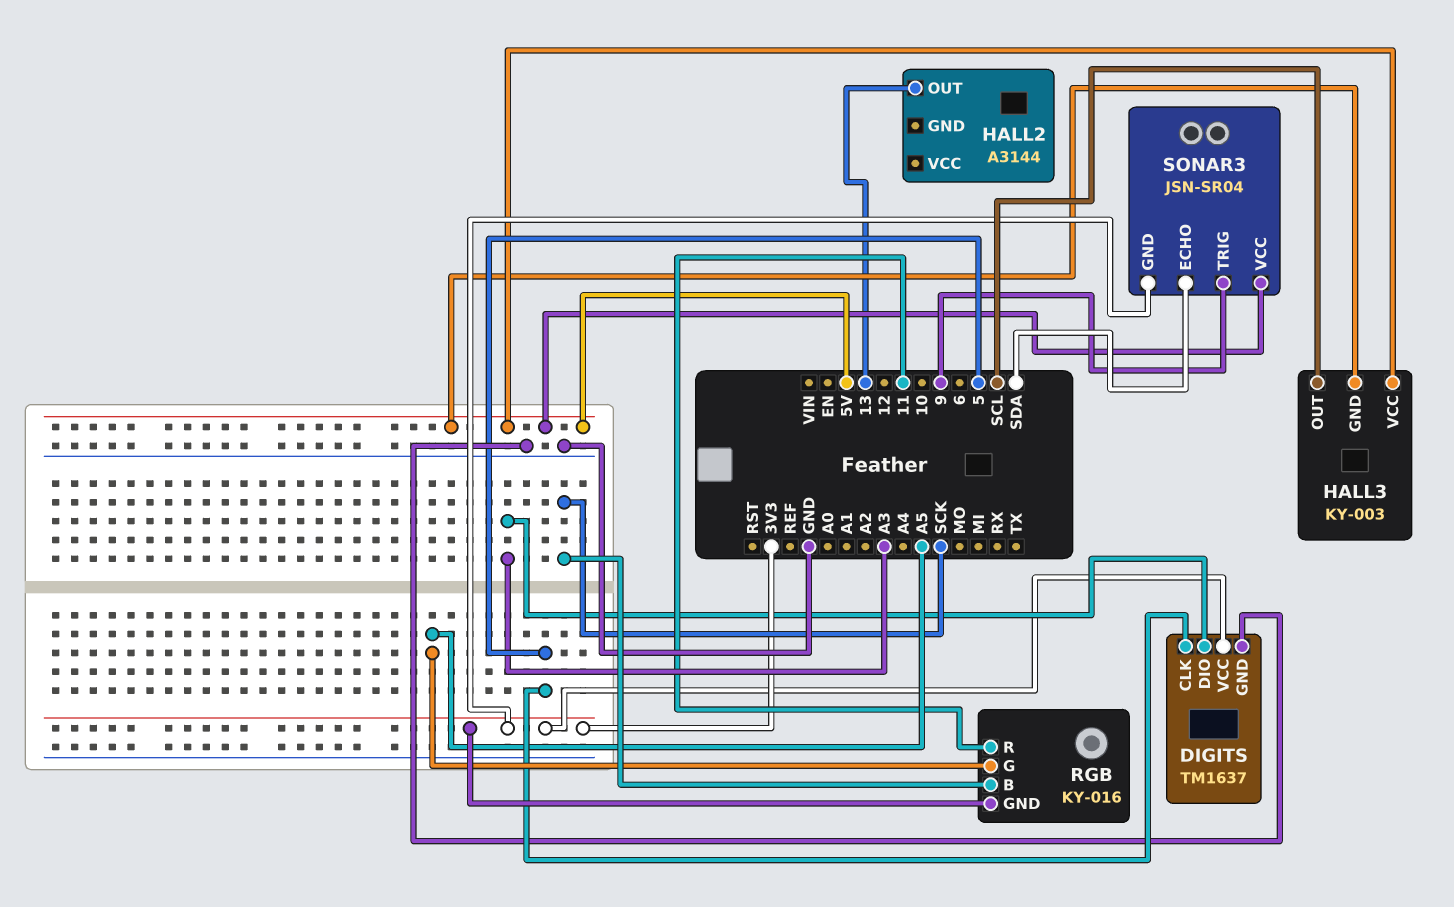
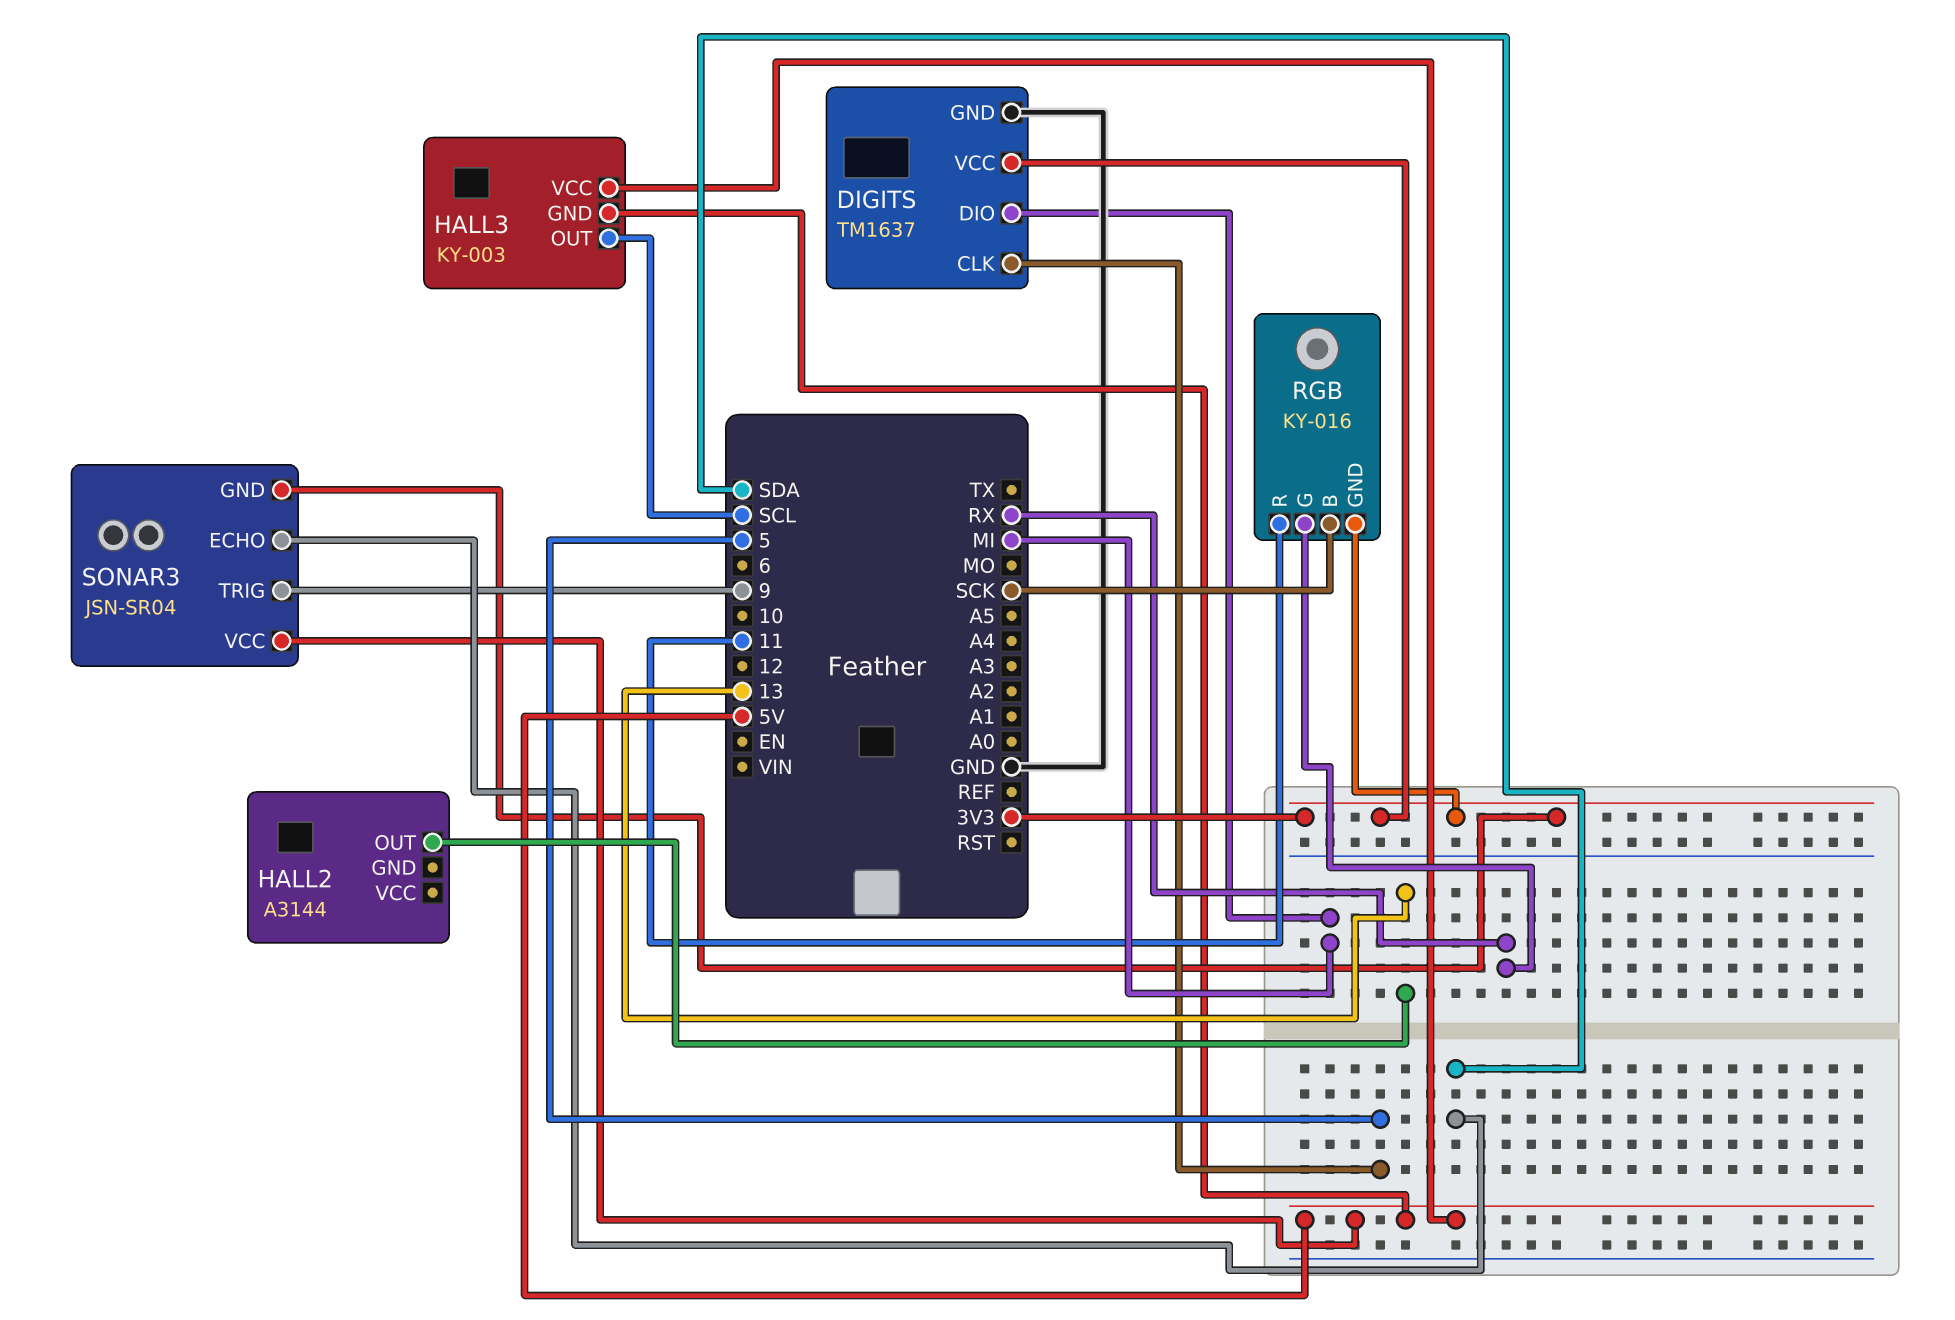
DIGITS pin DIO: A3 -> MI
RGB pin G: A5 -> RX

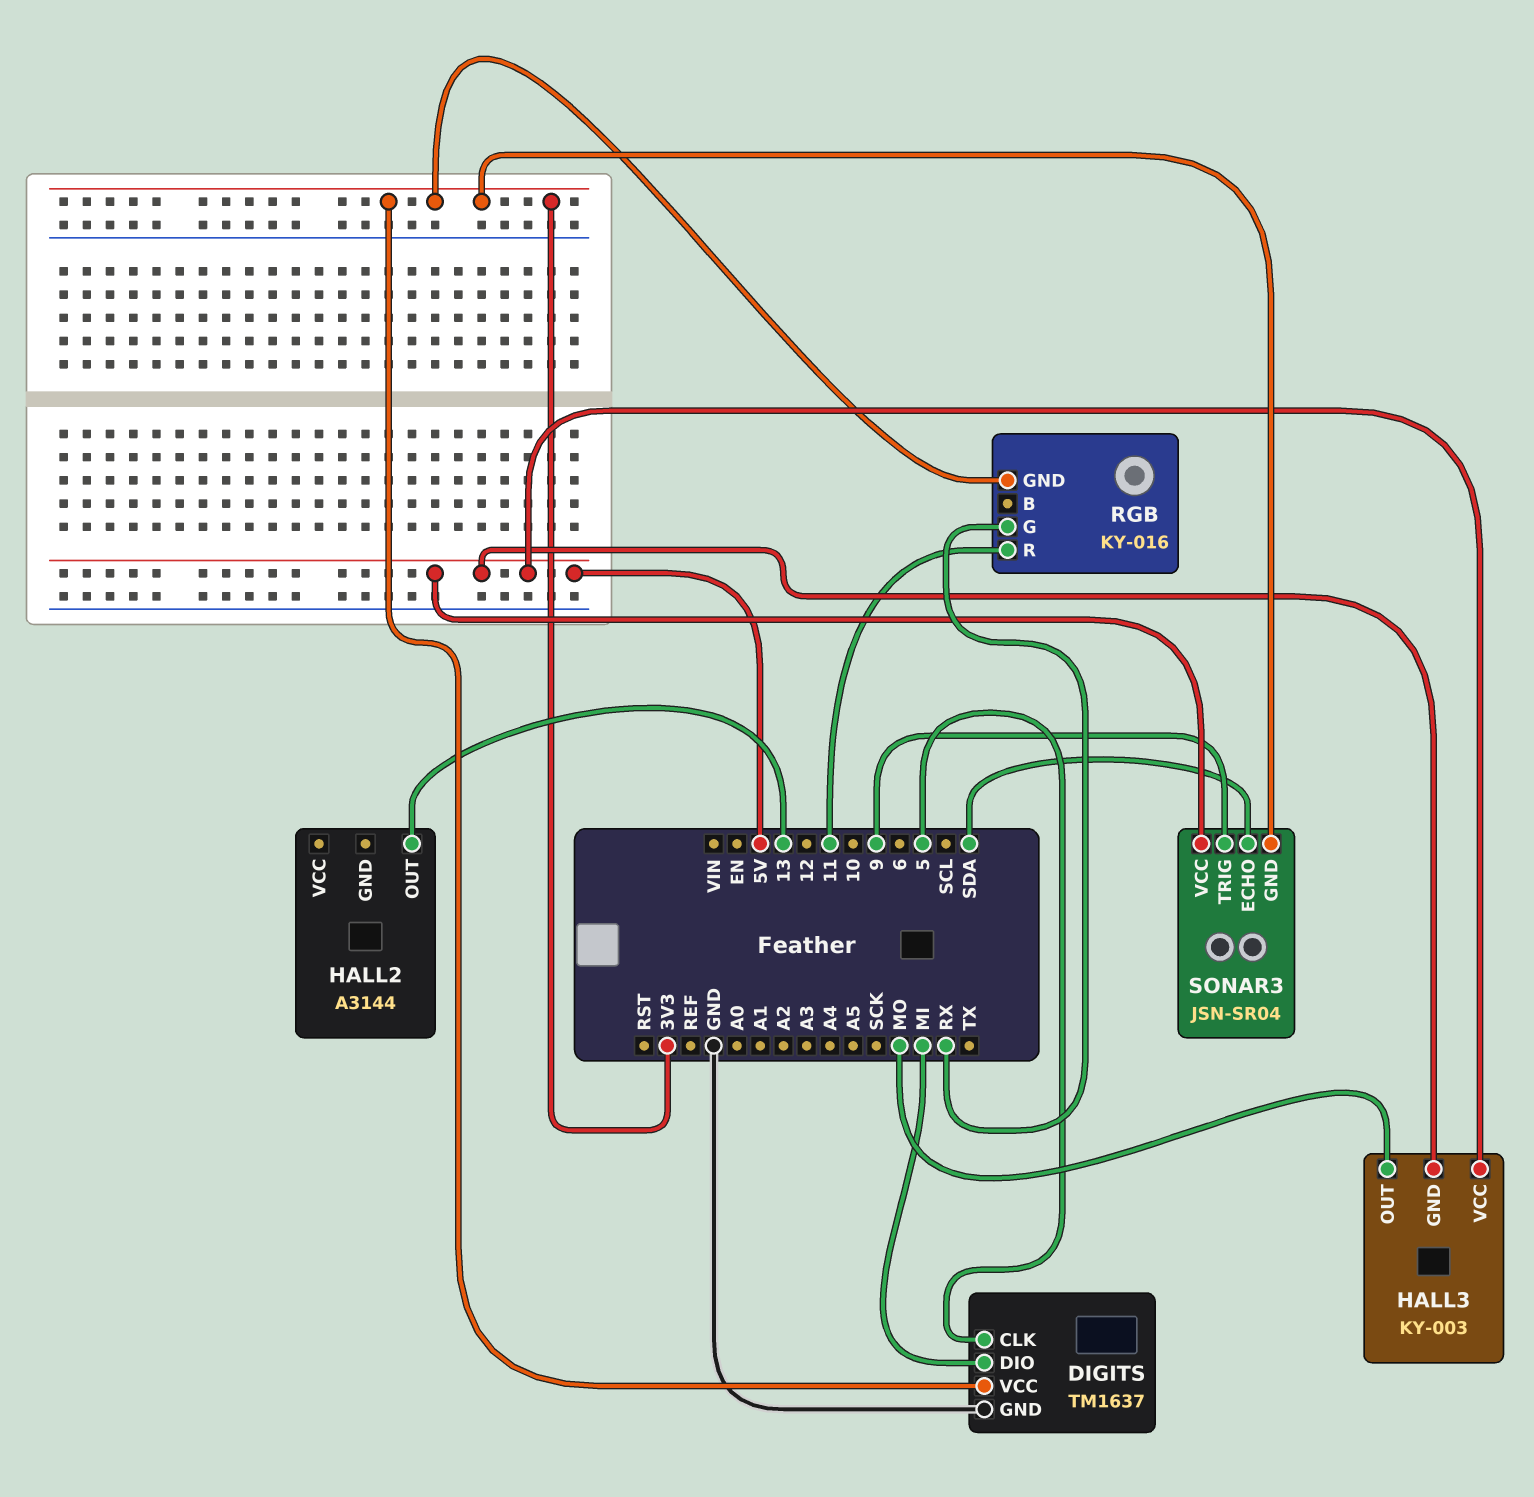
HALL3 pin OUT: SCL -> MO
RGB pin B: SCK -> none

